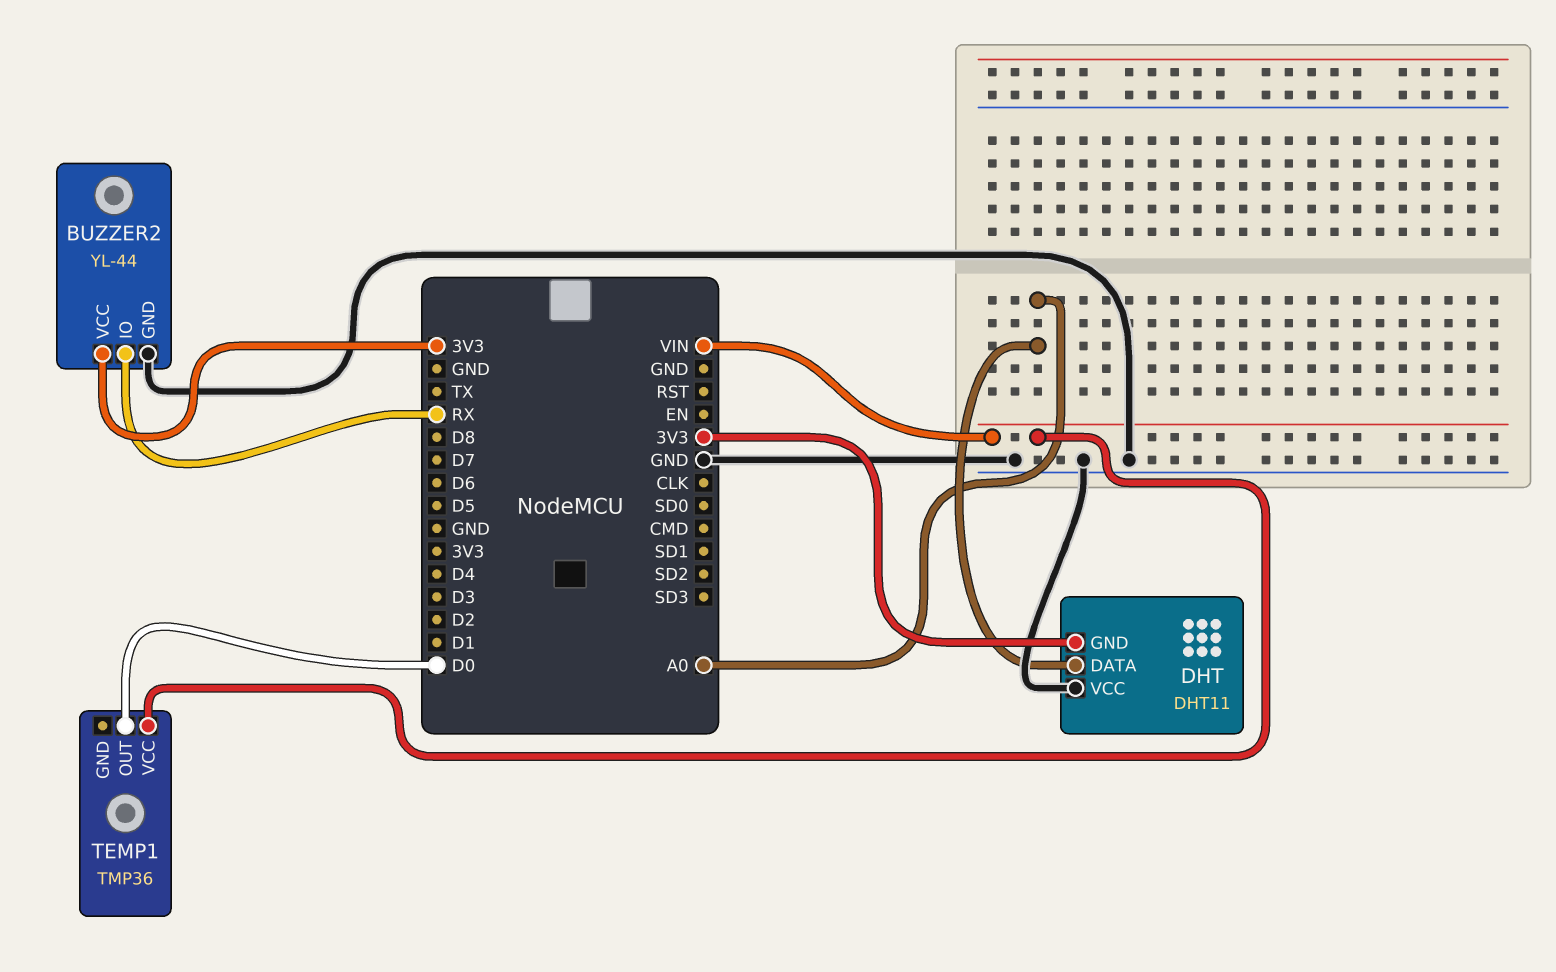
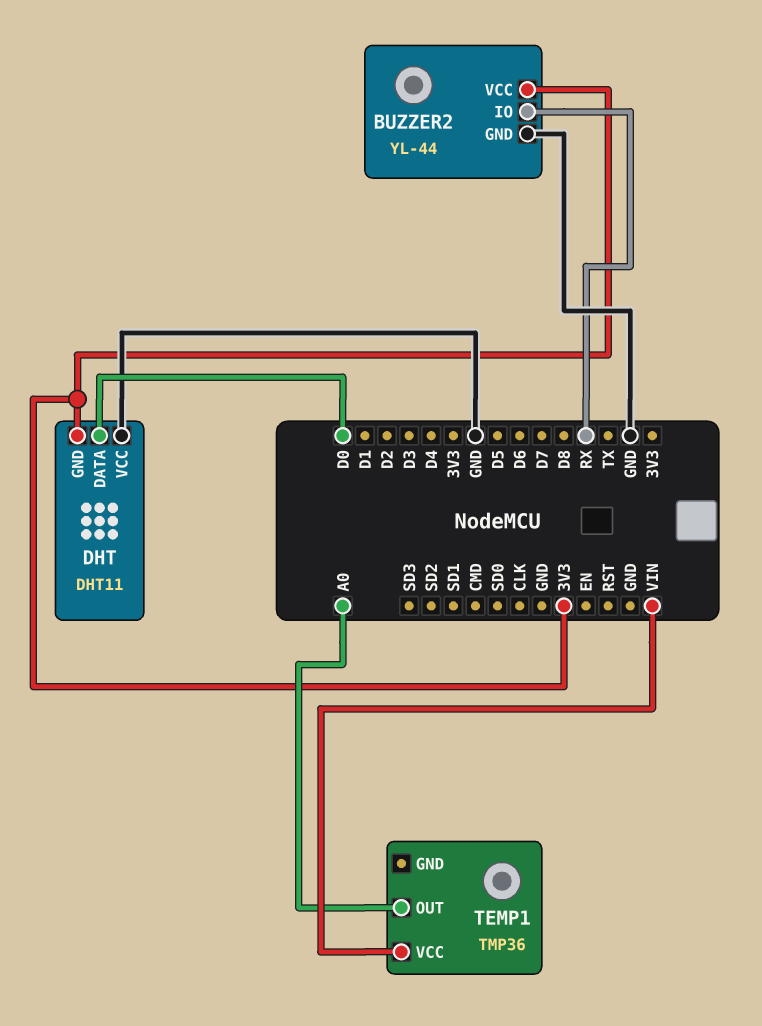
DHT pin DATA: A0 -> D0
TEMP1 pin OUT: D0 -> A0

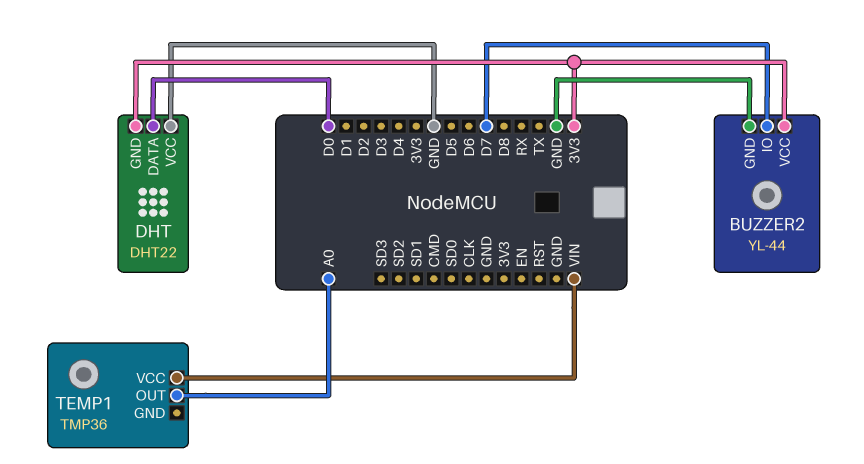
BUZZER2 pin IO: RX -> D7
DHT: DHT11 -> DHT22

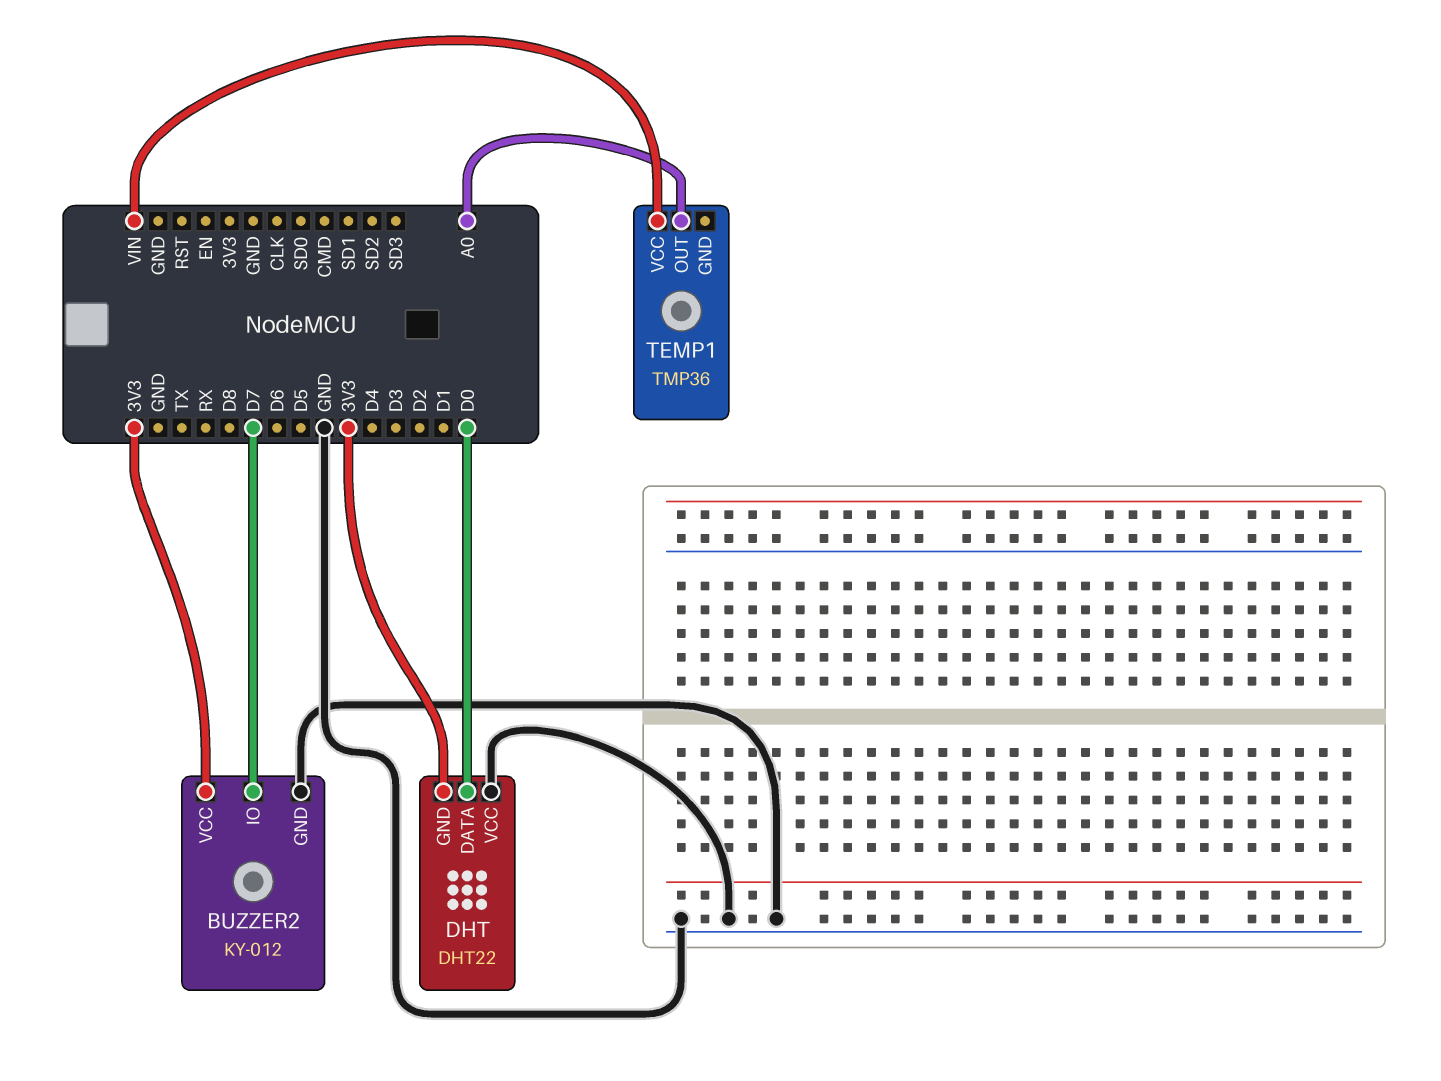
BUZZER2: YL-44 -> KY-012

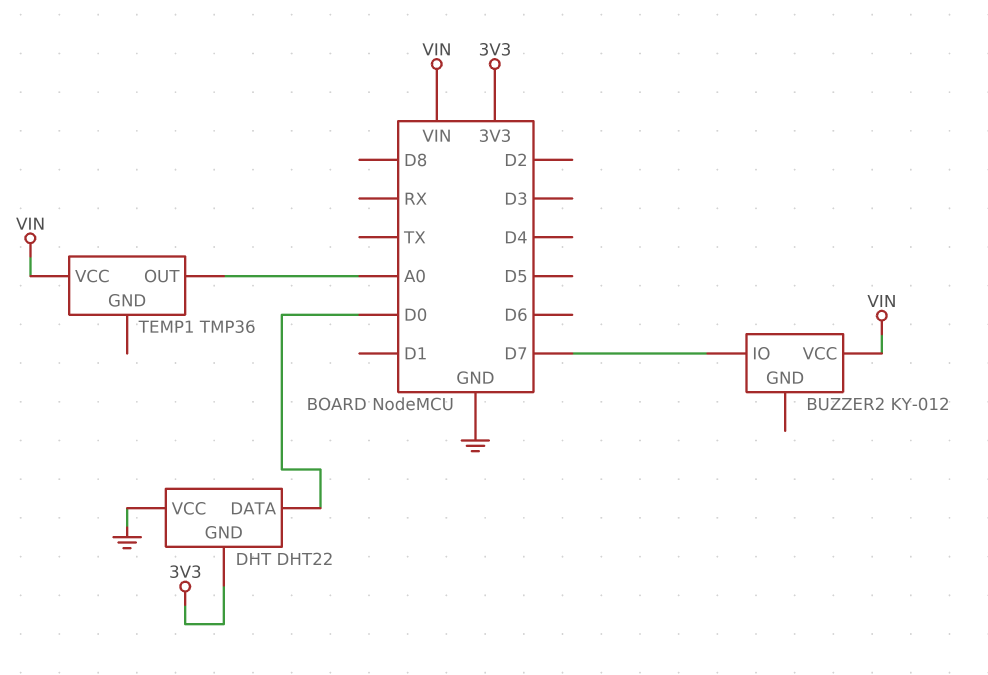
BUZZER2 pin GND: GND -> none
BUZZER2 pin VCC: 3V3 -> VIN

